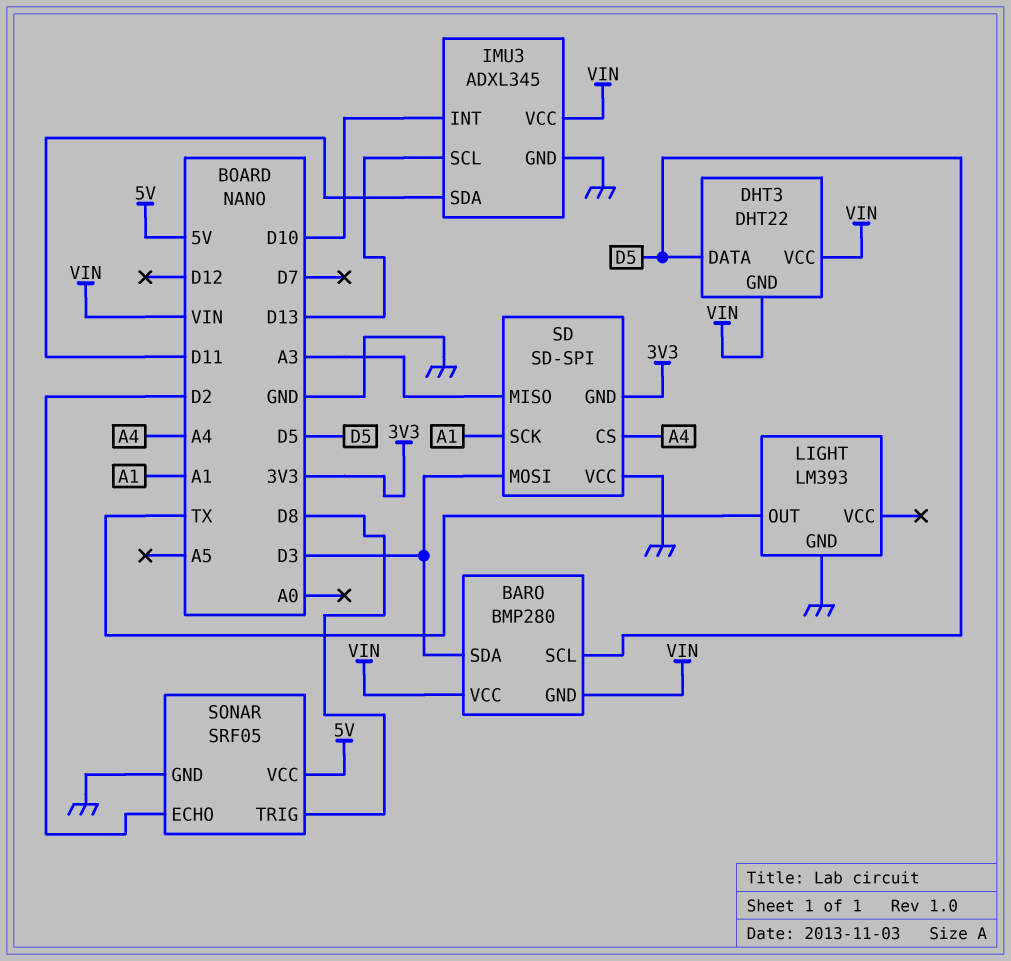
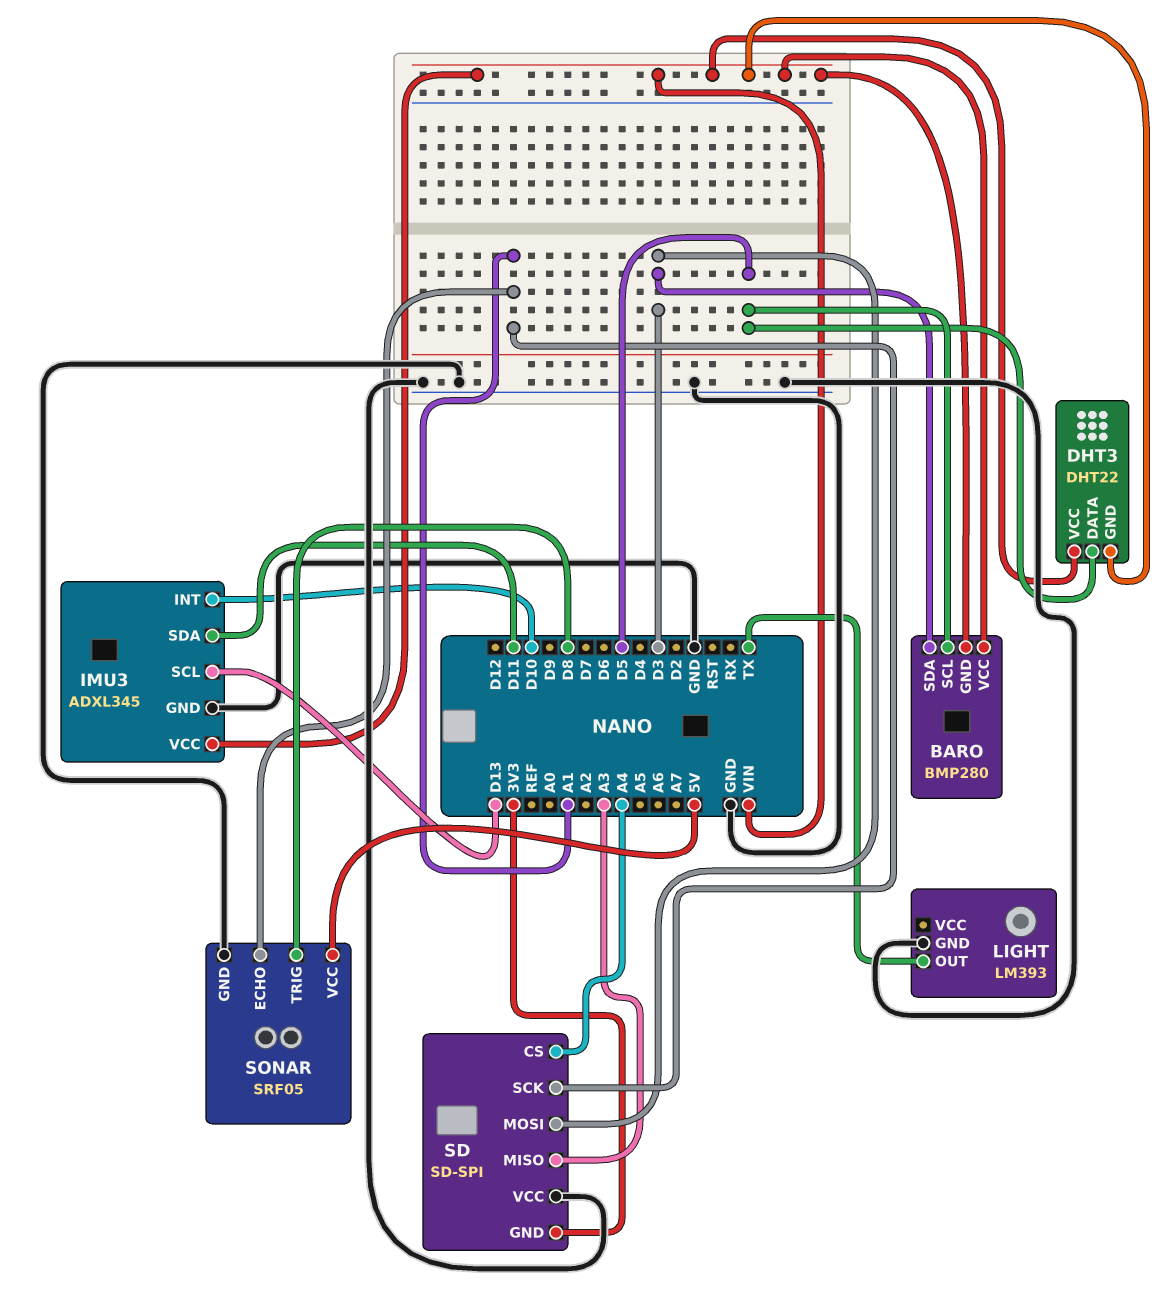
SONAR pin ECHO: D2 -> A1

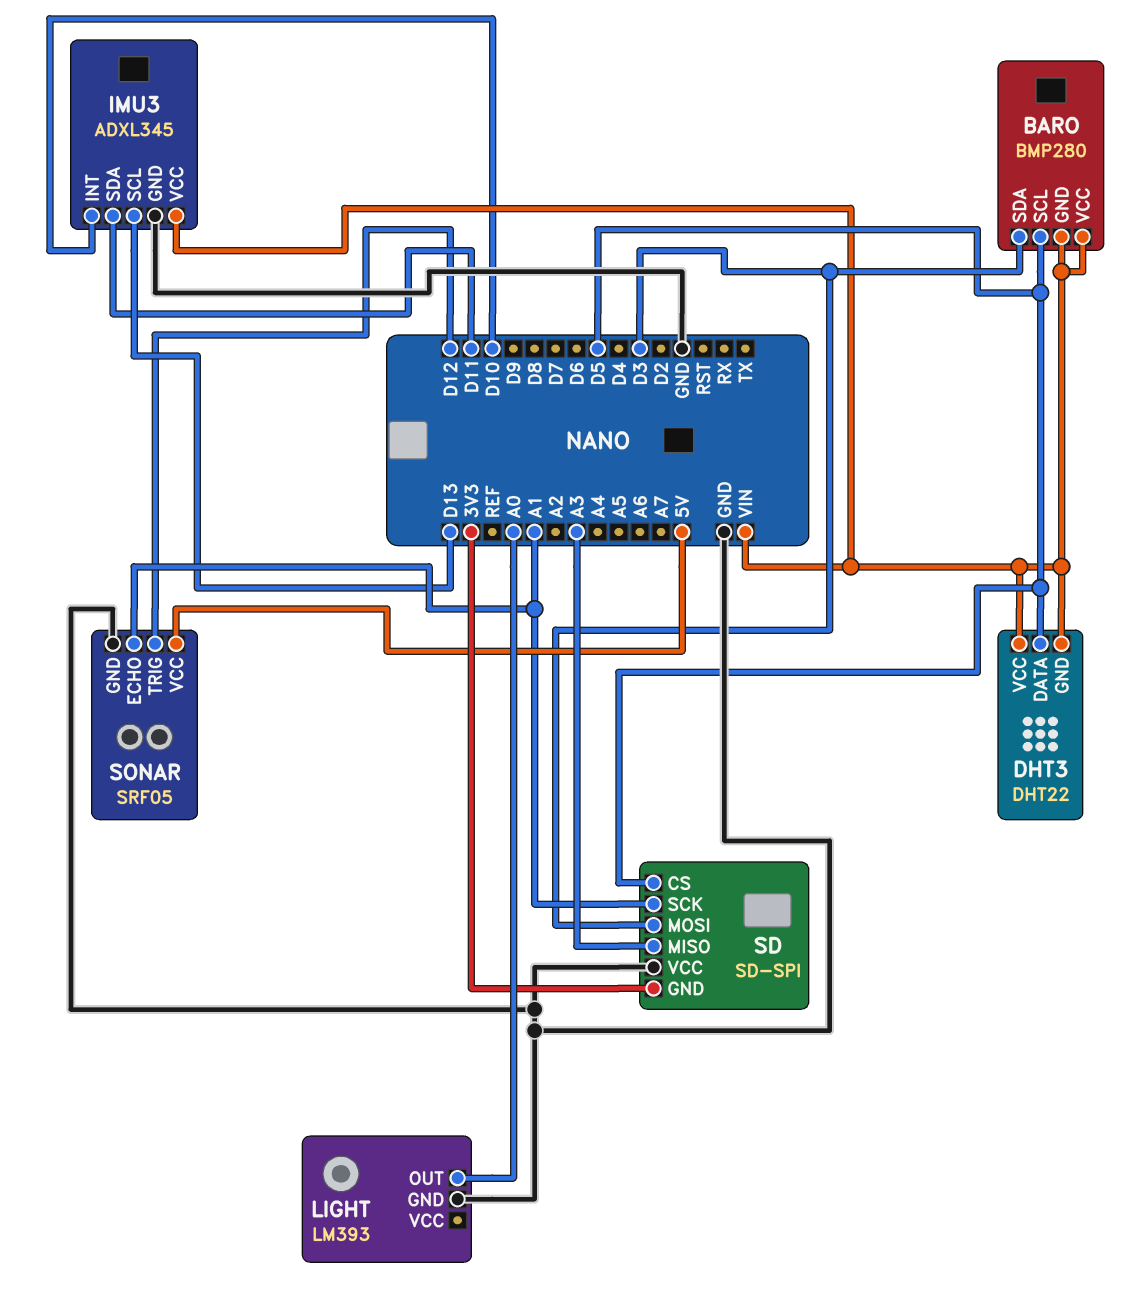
LIGHT pin OUT: TX -> A0
SD pin CS: A4 -> D5
SONAR pin TRIG: D8 -> D12

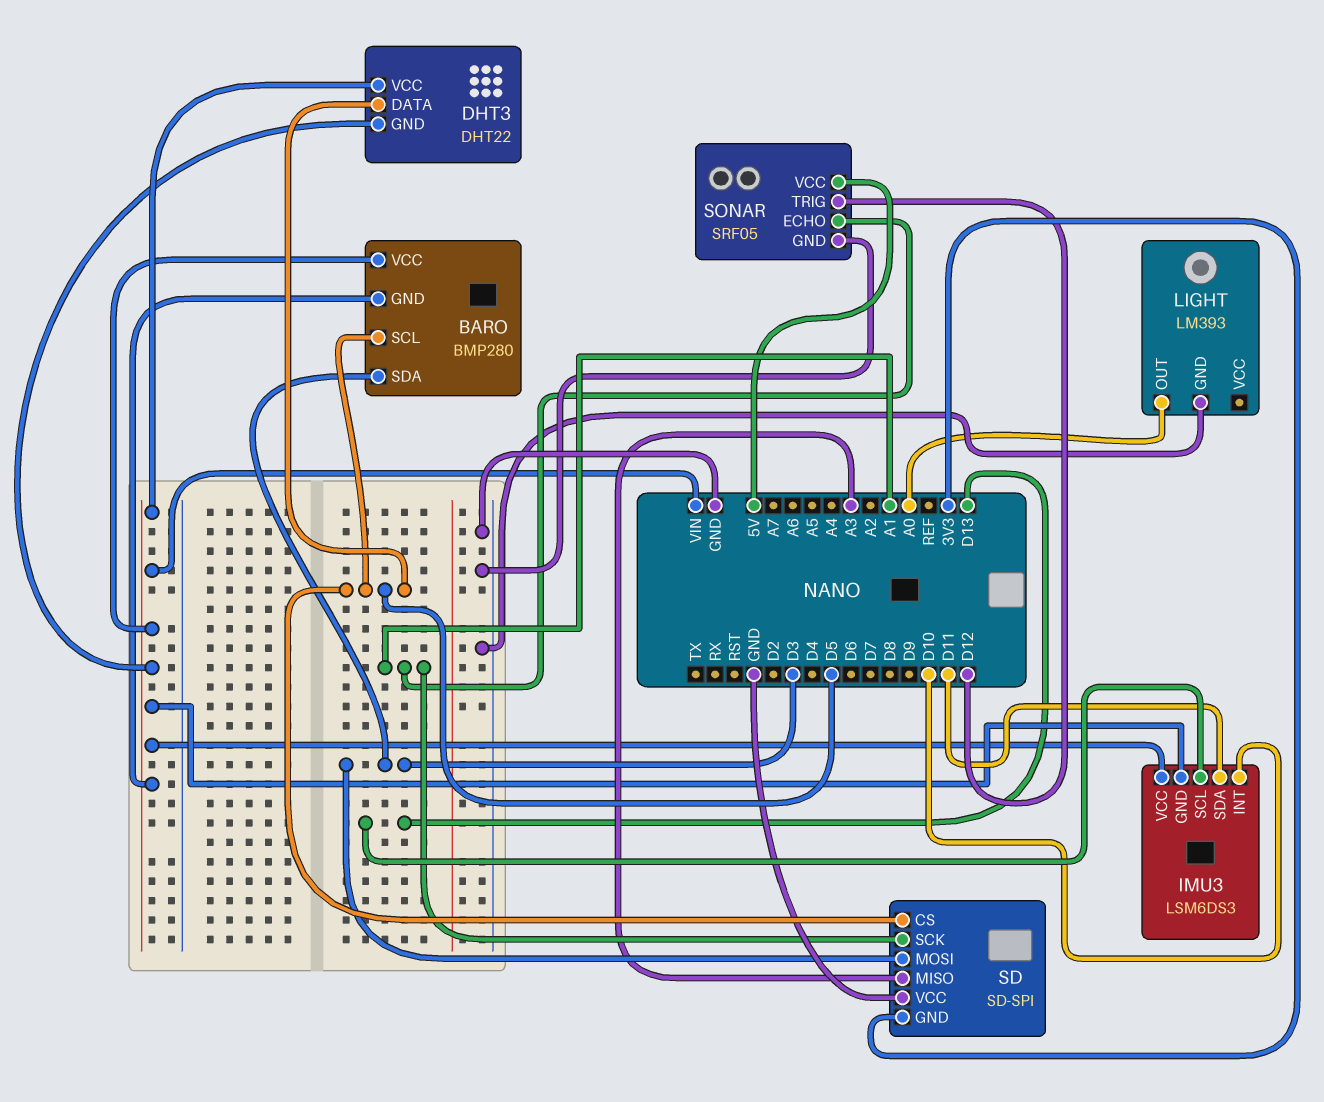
IMU3: ADXL345 -> LSM6DS3
IMU3 pin GND: GND -> VIN

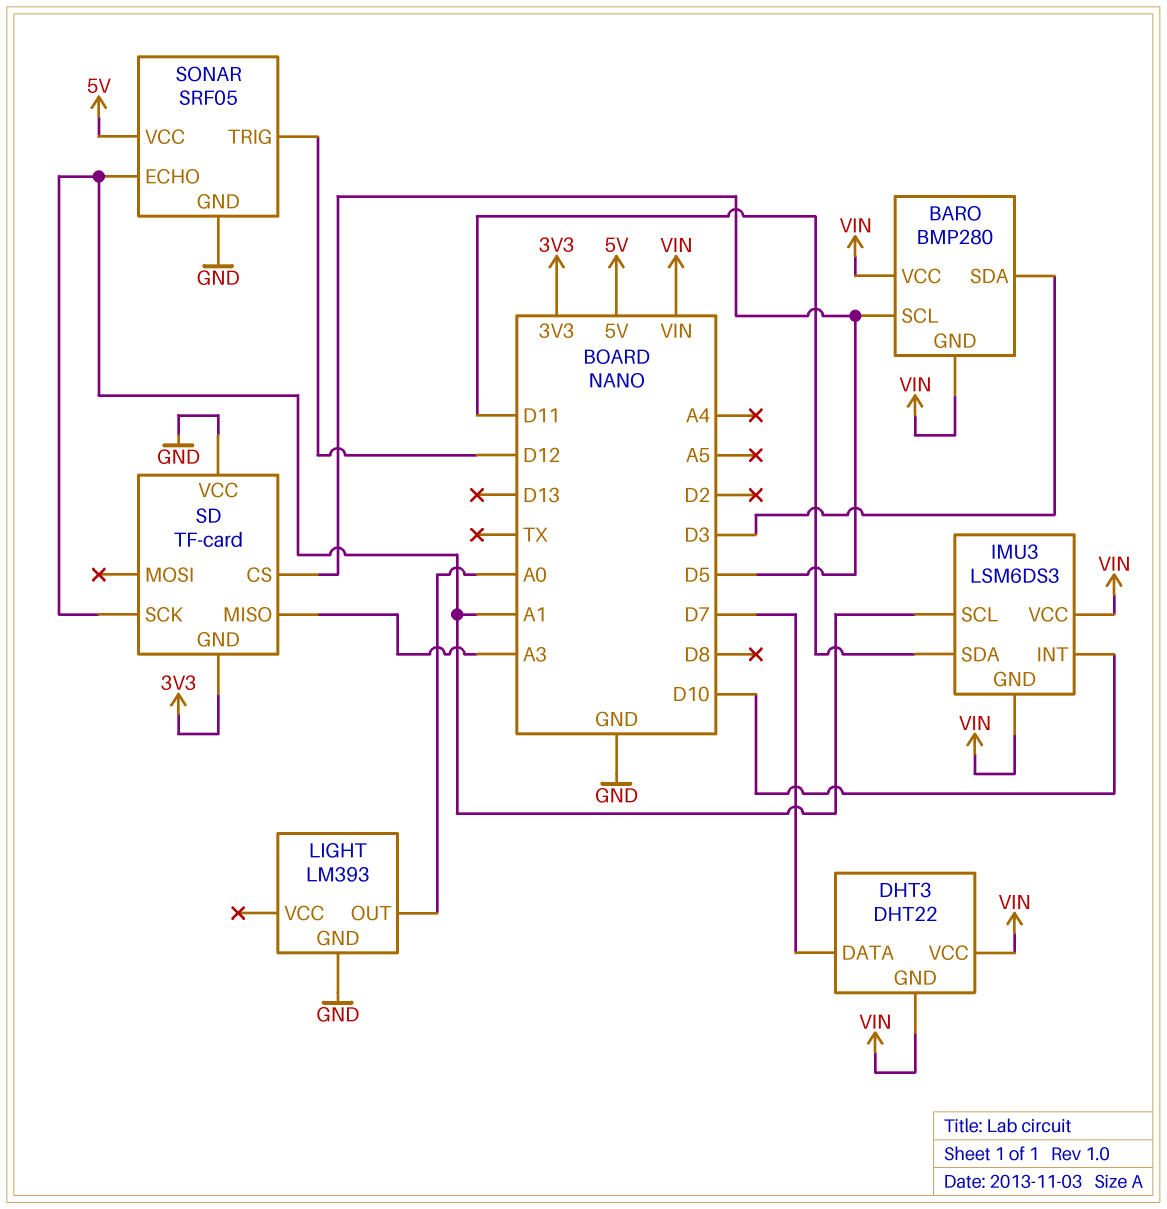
DHT3 pin DATA: D5 -> D7
IMU3 pin SCL: D13 -> A1
SD: SD-SPI -> TF-card
SD pin MOSI: D3 -> none

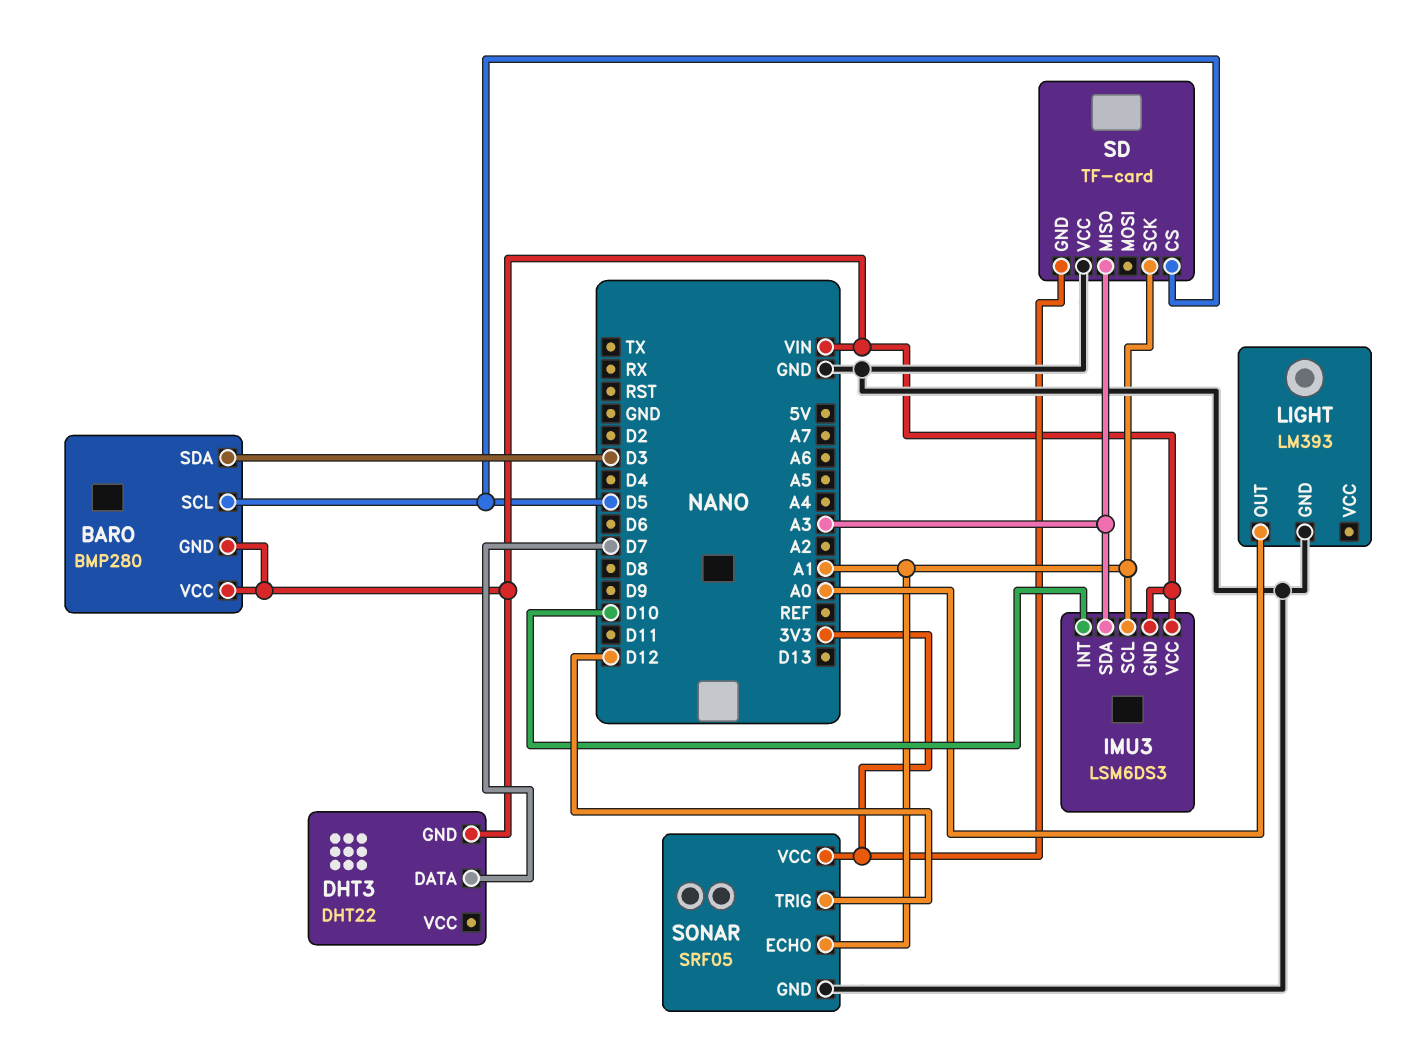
DHT3 pin VCC: VIN -> none
IMU3 pin SDA: D11 -> A3
SONAR pin VCC: 5V -> 3V3

